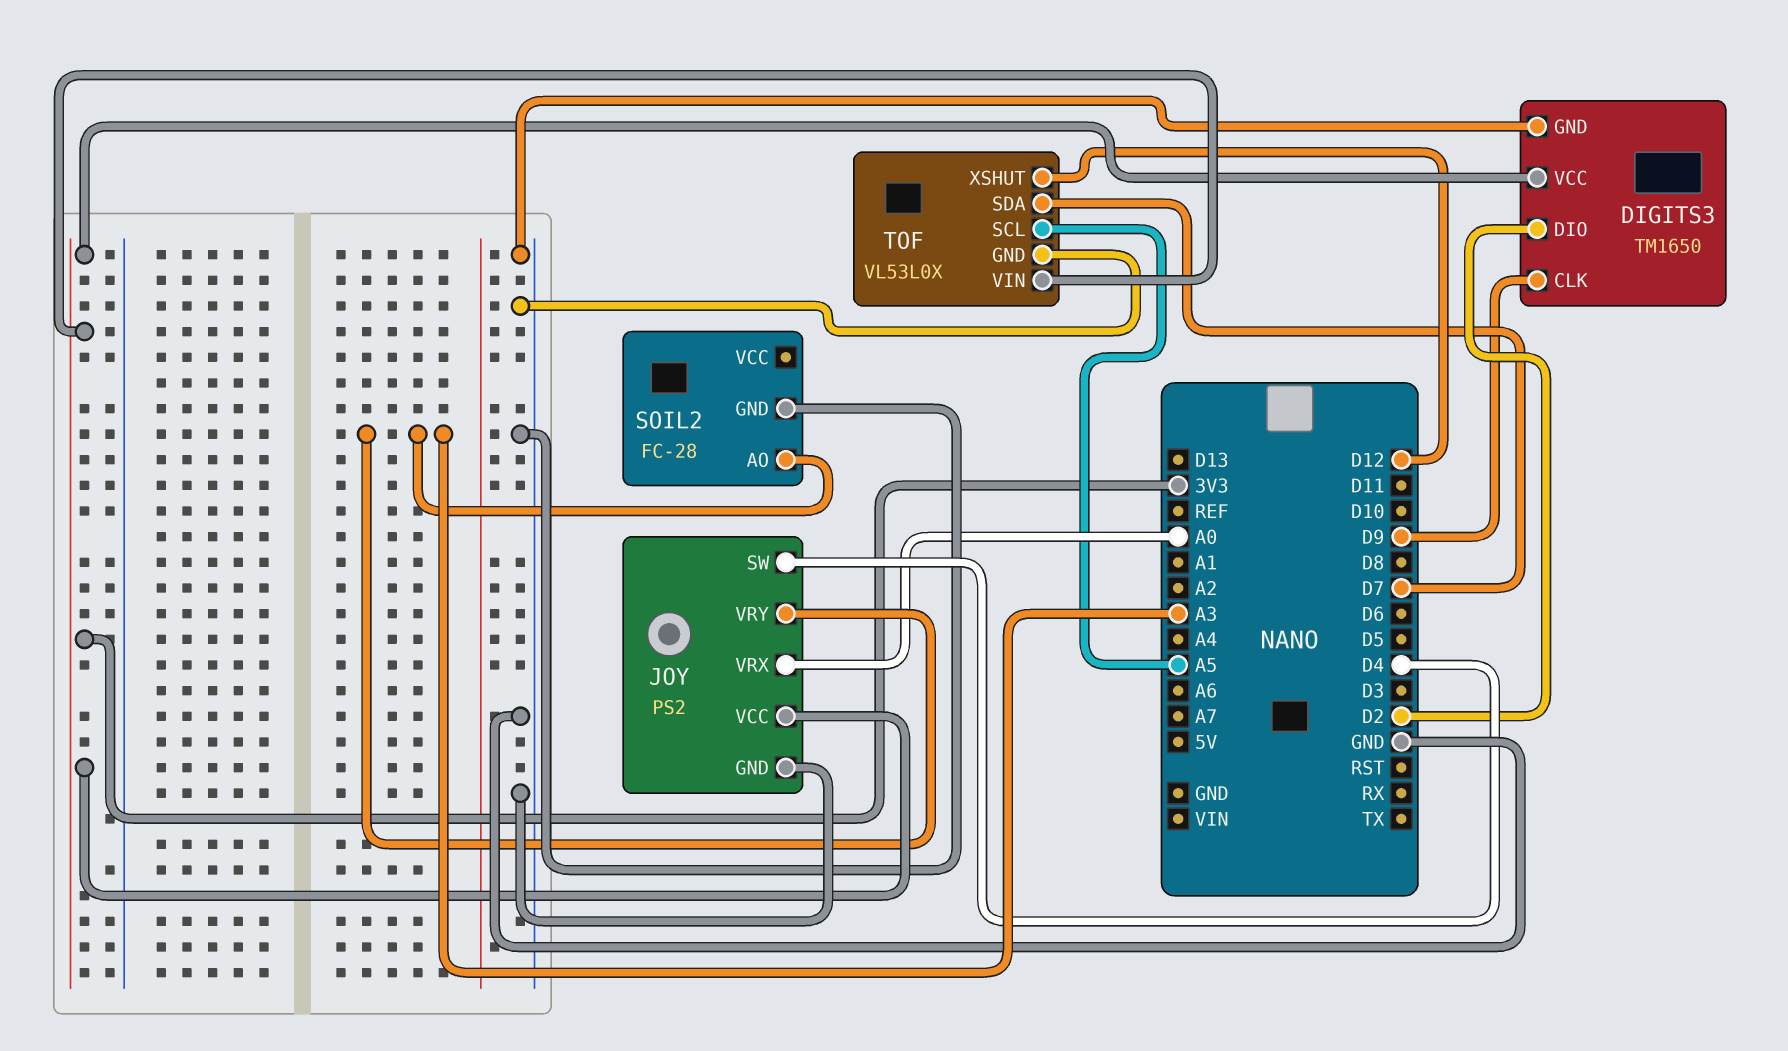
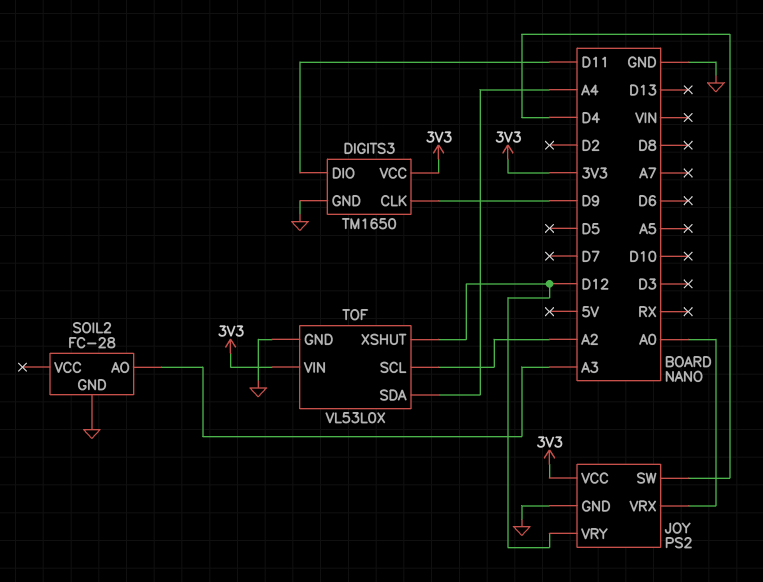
DIGITS3 pin DIO: D2 -> D11
JOY pin VRY: A3 -> D12
TOF pin SCL: A5 -> A2
TOF pin SDA: D7 -> A4

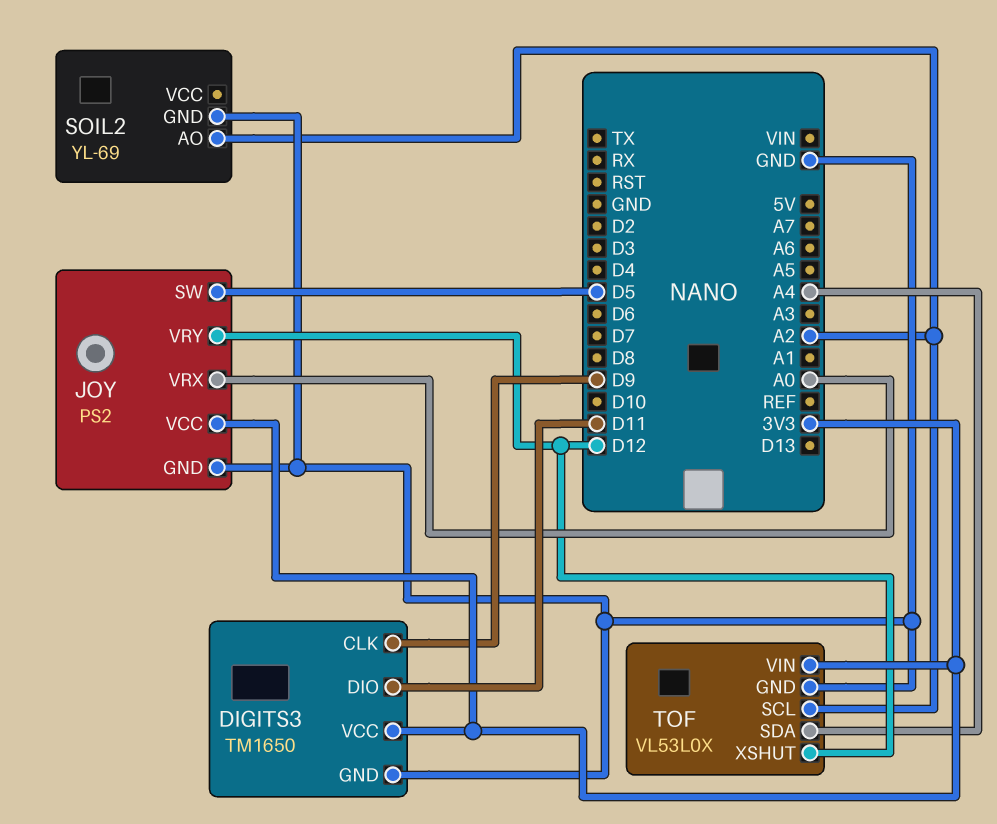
JOY pin SW: D4 -> D5
SOIL2: FC-28 -> YL-69
SOIL2 pin AO: A3 -> A2

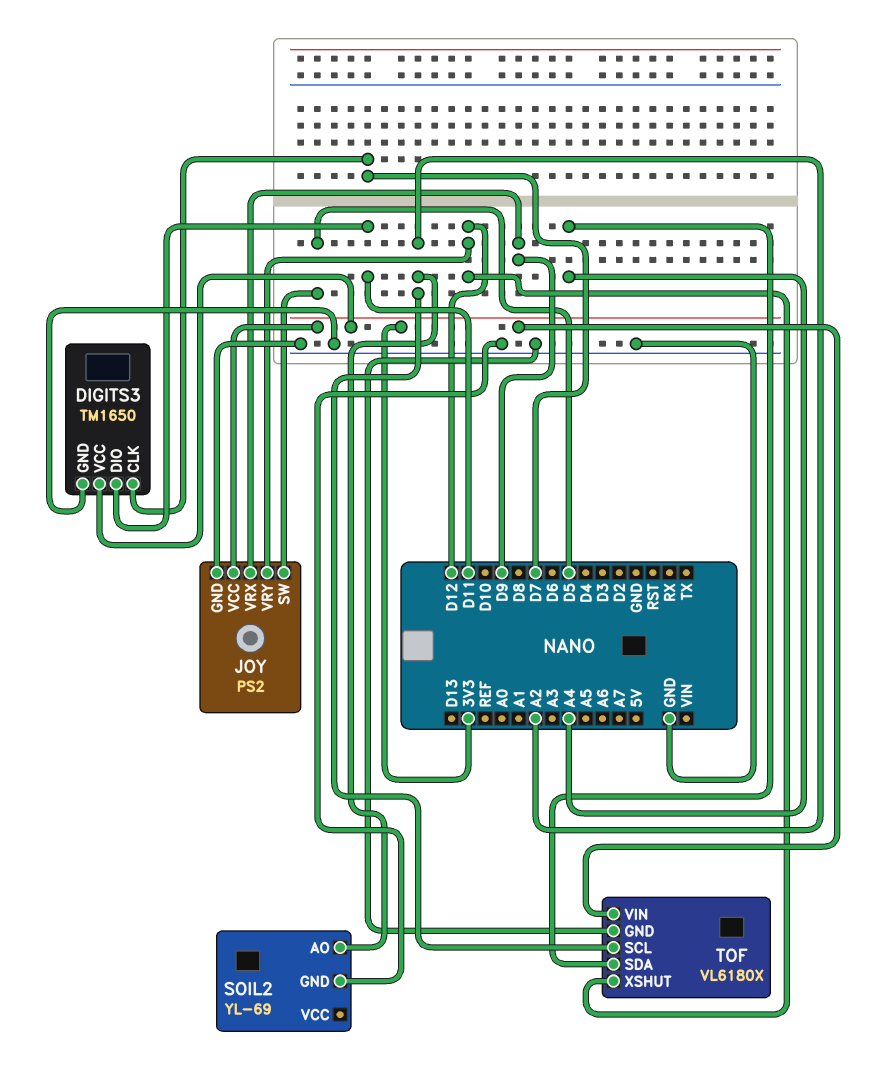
DIGITS3 pin CLK: D9 -> D7
JOY pin VRX: A0 -> D9
TOF: VL53L0X -> VL6180X

